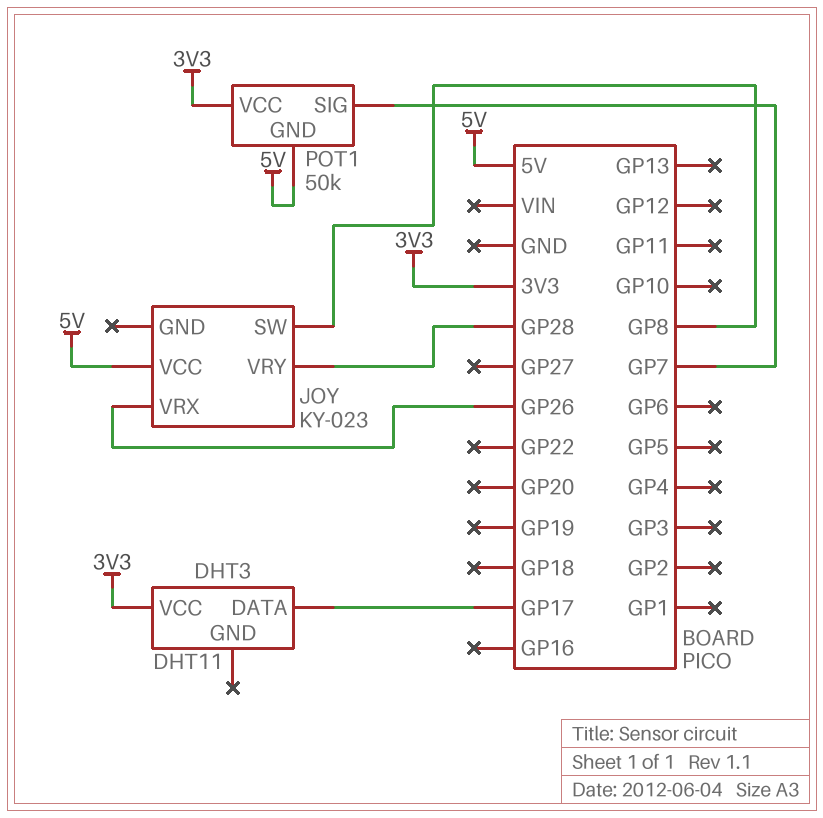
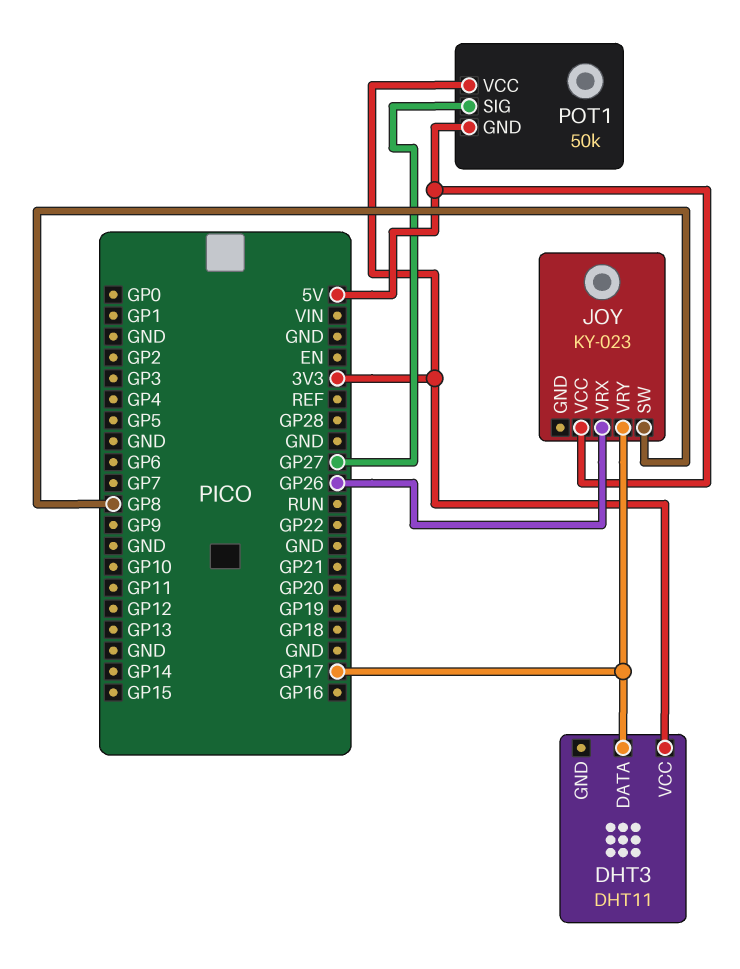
JOY pin VRY: GP28 -> GP17
POT1 pin SIG: GP7 -> GP27

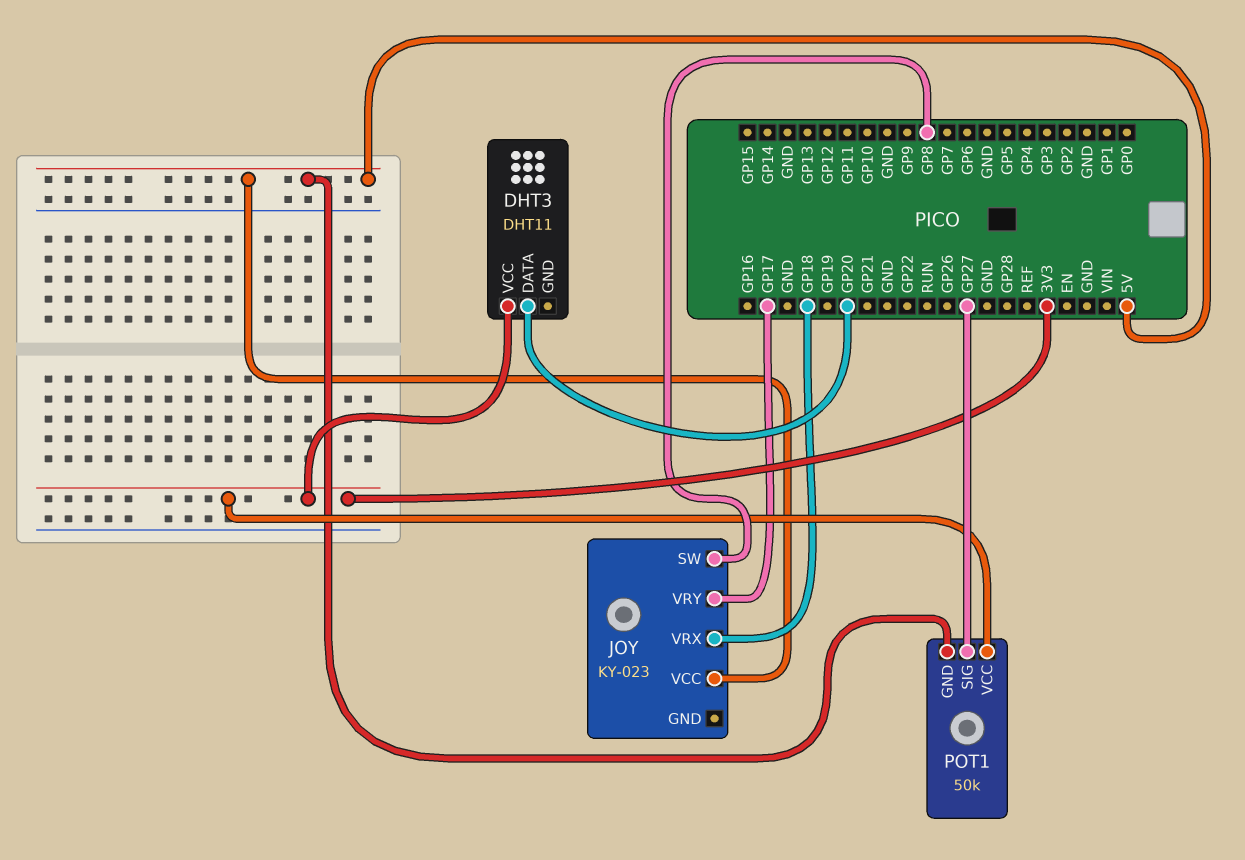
DHT3 pin DATA: GP17 -> GP20
JOY pin VRX: GP26 -> GP18

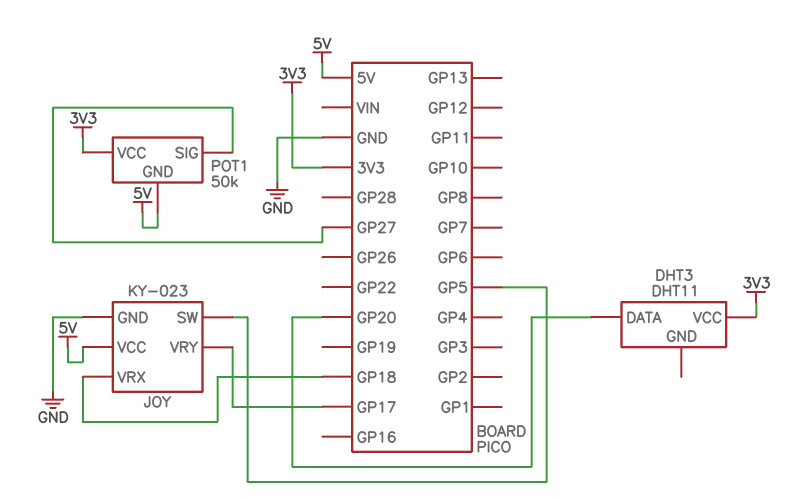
JOY pin GND: none -> GND
JOY pin SW: GP8 -> GP5

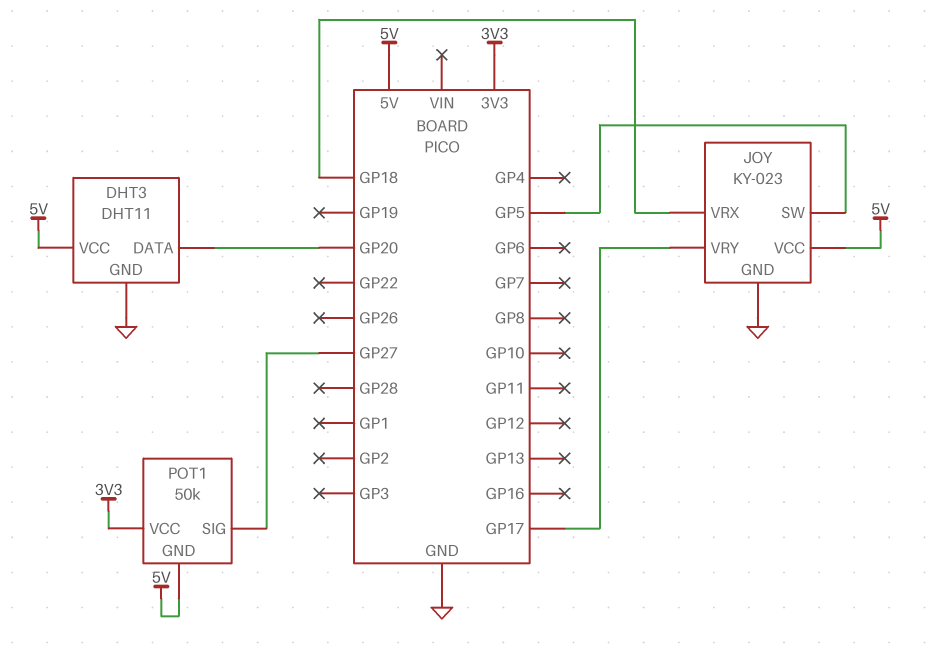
DHT3 pin GND: none -> GND
DHT3 pin VCC: 3V3 -> 5V

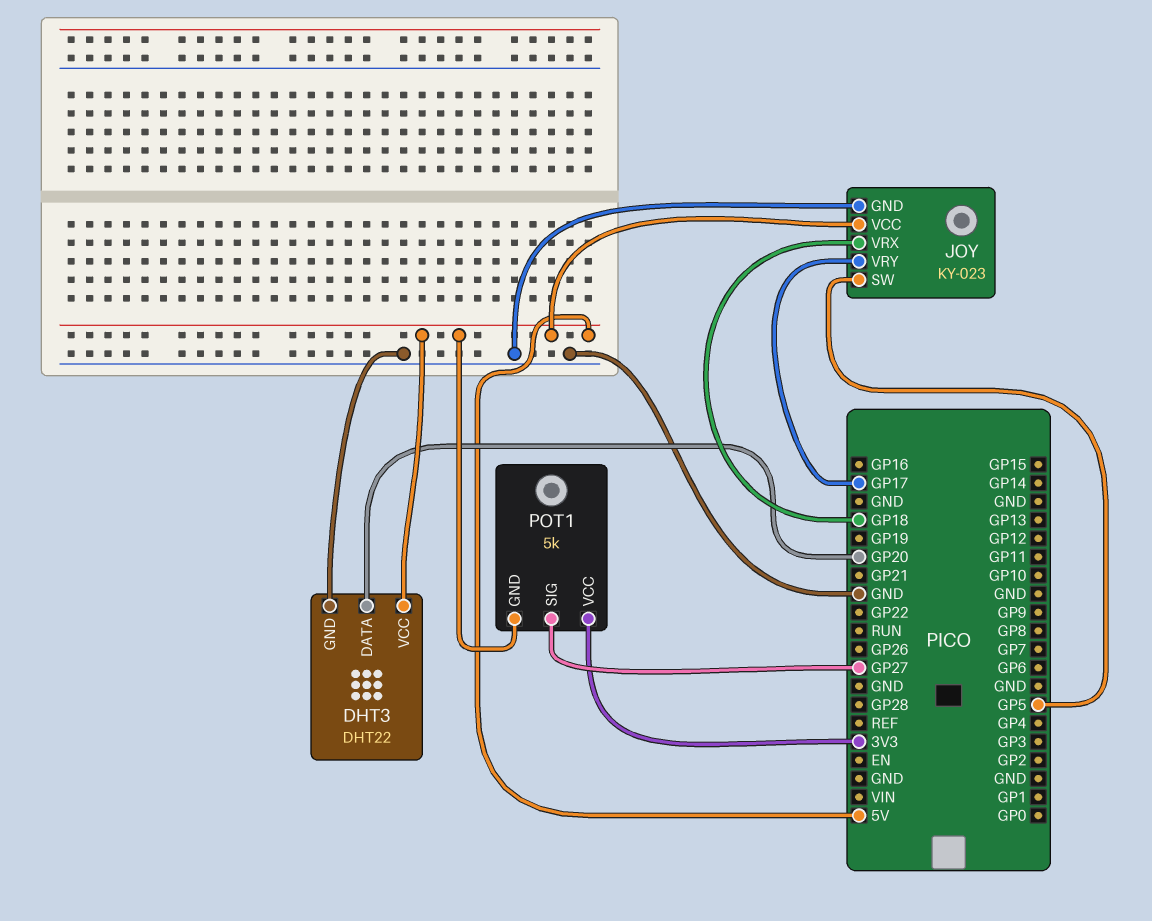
DHT3: DHT11 -> DHT22
POT1: 50k -> 5k

